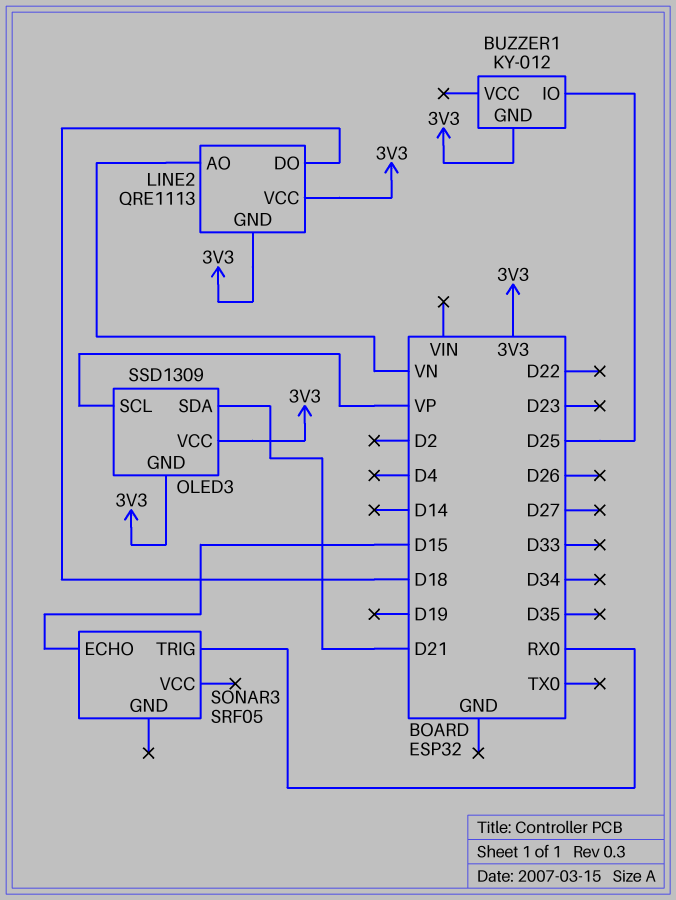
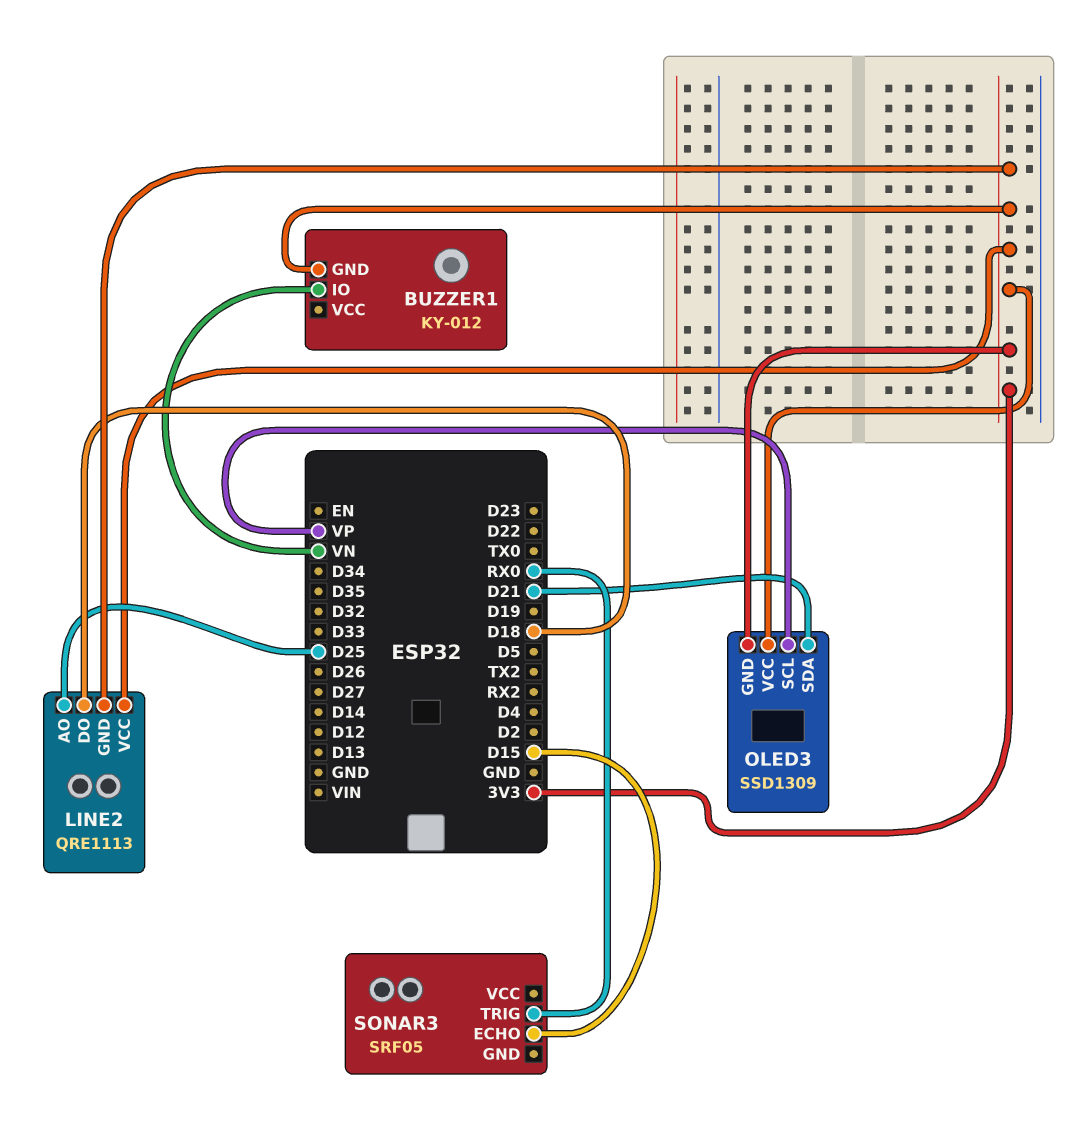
BUZZER1 pin IO: D25 -> VN
LINE2 pin AO: VN -> D25

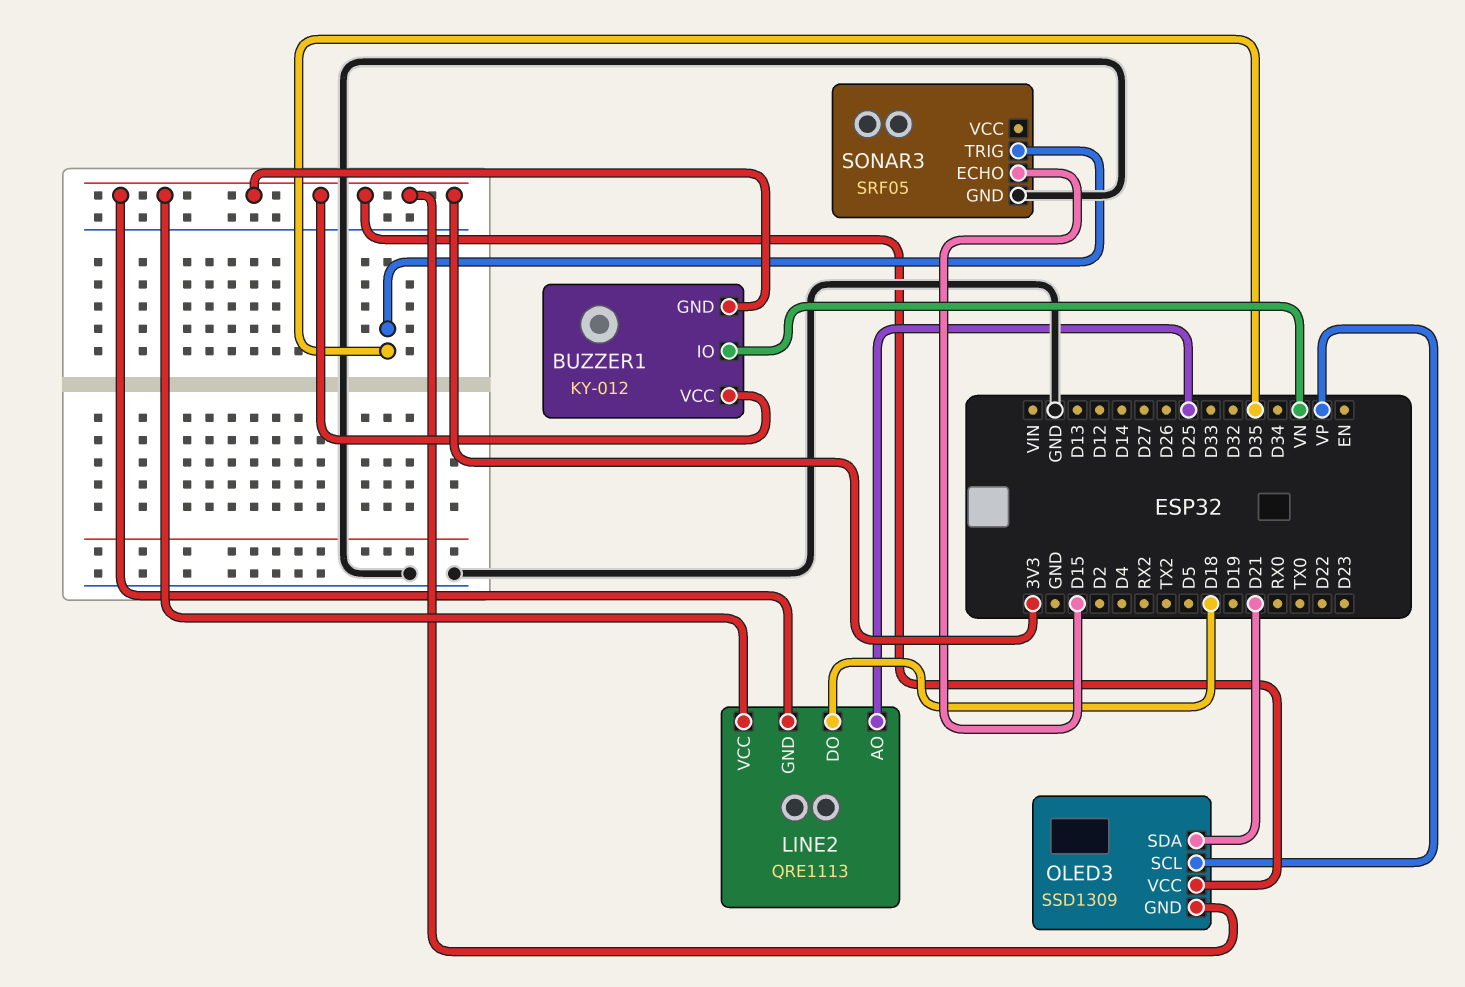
BUZZER1 pin VCC: none -> 3V3
SONAR3 pin GND: none -> GND
SONAR3 pin TRIG: RX0 -> D35

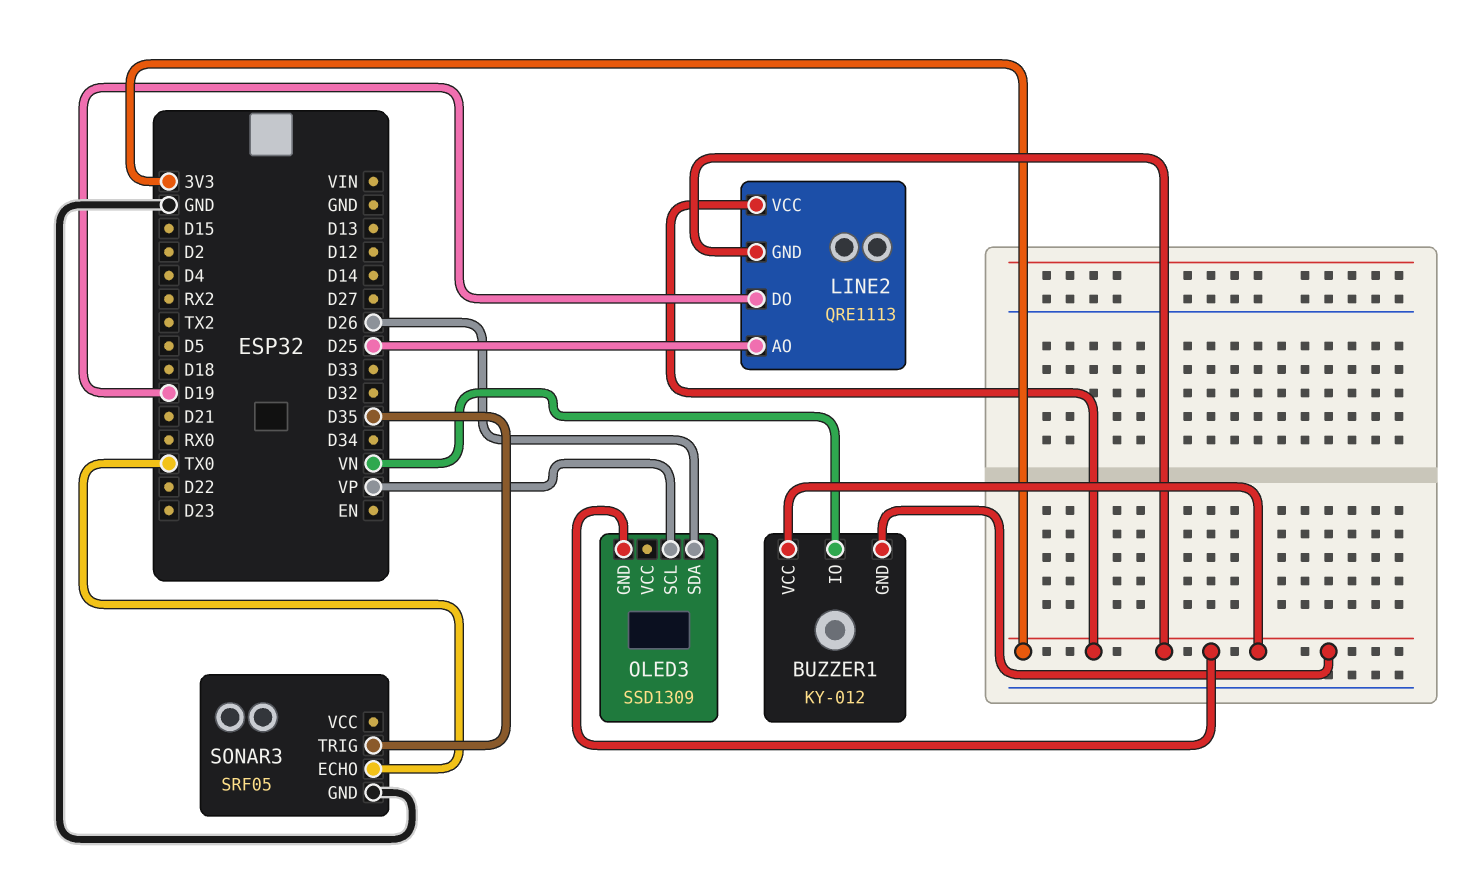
LINE2 pin DO: D18 -> D19
OLED3 pin SDA: D21 -> D26
OLED3 pin VCC: 3V3 -> none
SONAR3 pin ECHO: D15 -> TX0

